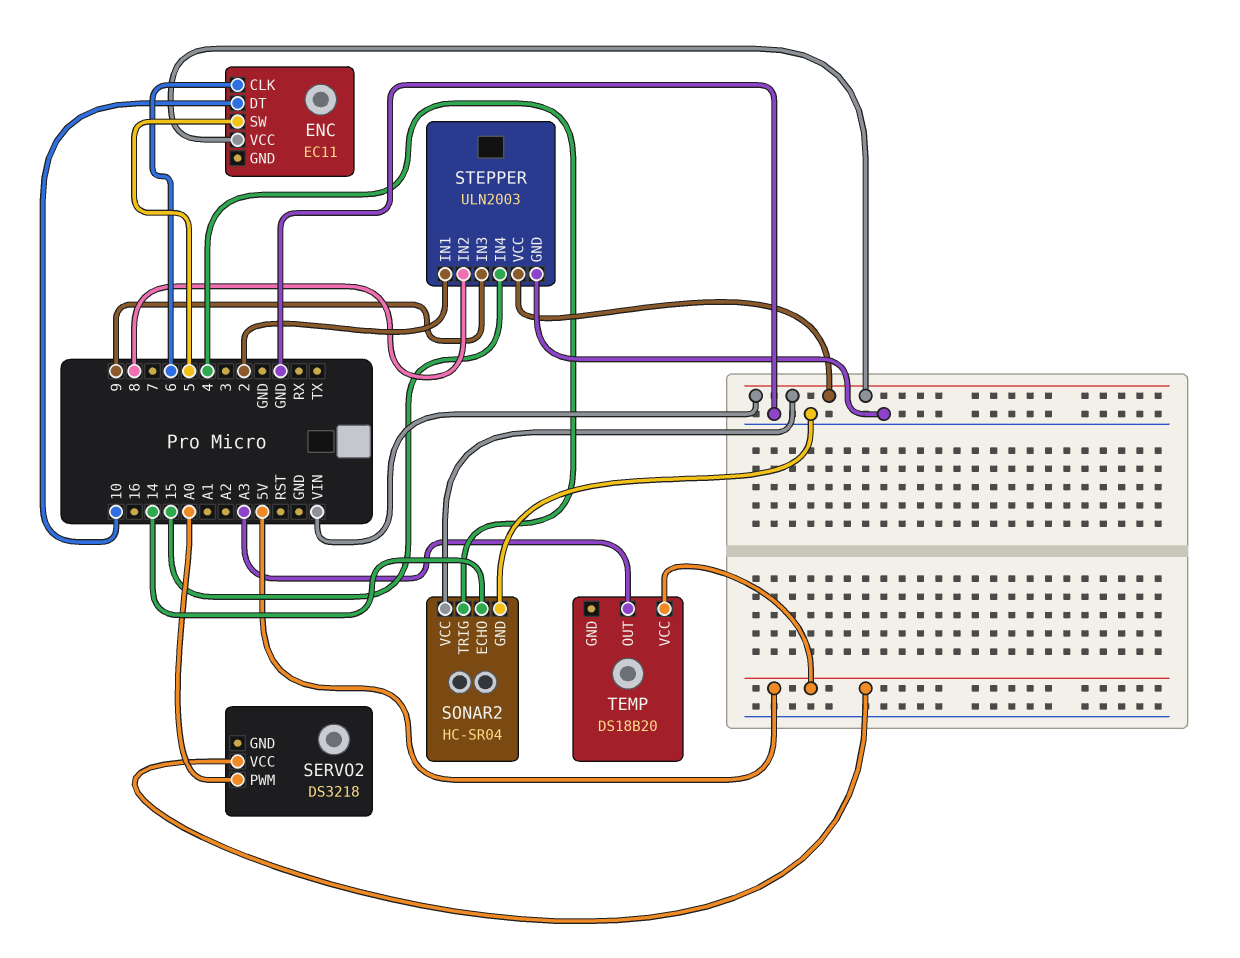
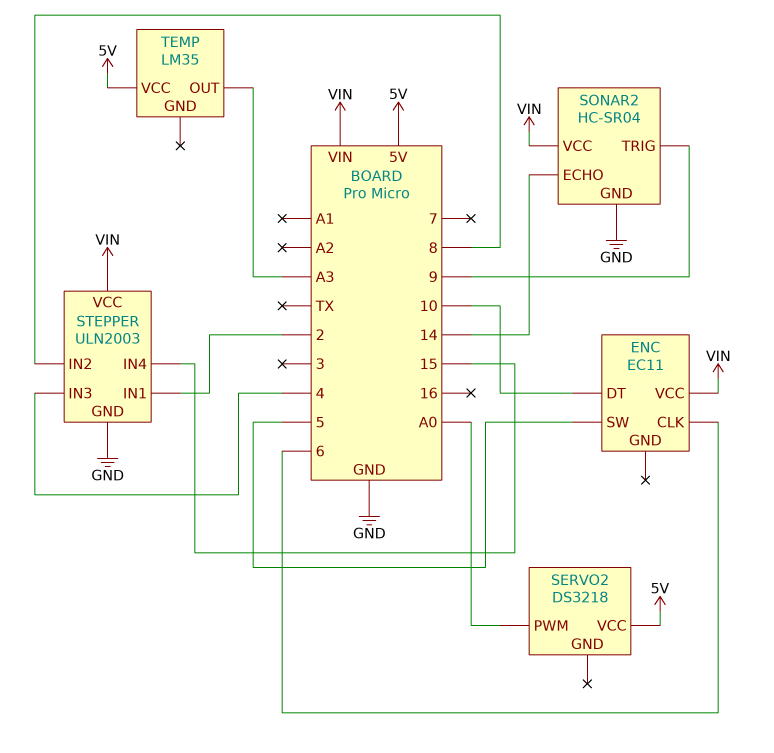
SONAR2 pin TRIG: 4 -> 9
STEPPER pin IN3: 9 -> 4
TEMP: DS18B20 -> LM35

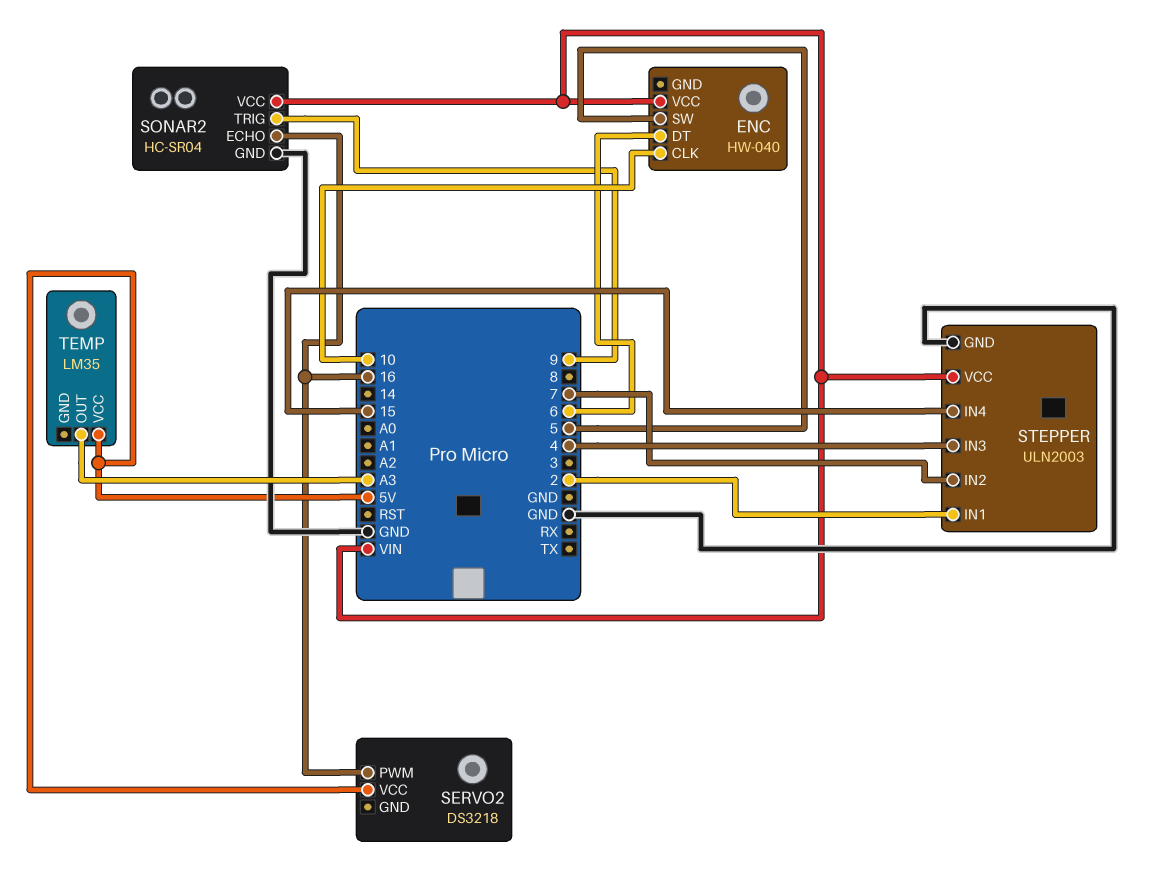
ENC: EC11 -> HW-040
ENC pin CLK: 6 -> 10
ENC pin DT: 10 -> 6
SERVO2 pin PWM: A0 -> 16
SONAR2 pin ECHO: 14 -> 16
STEPPER pin IN2: 8 -> 7

